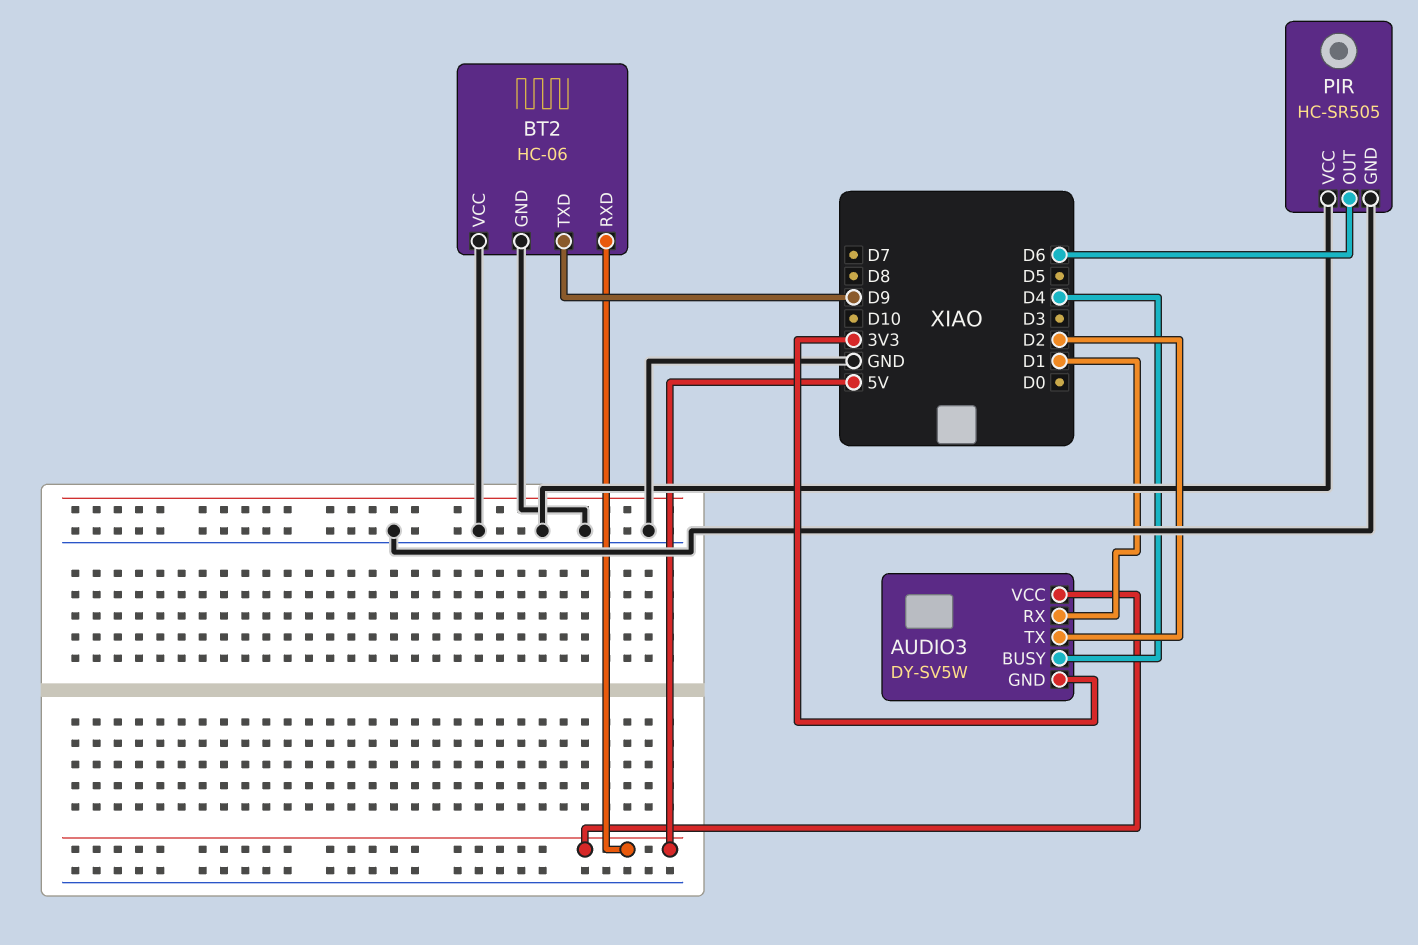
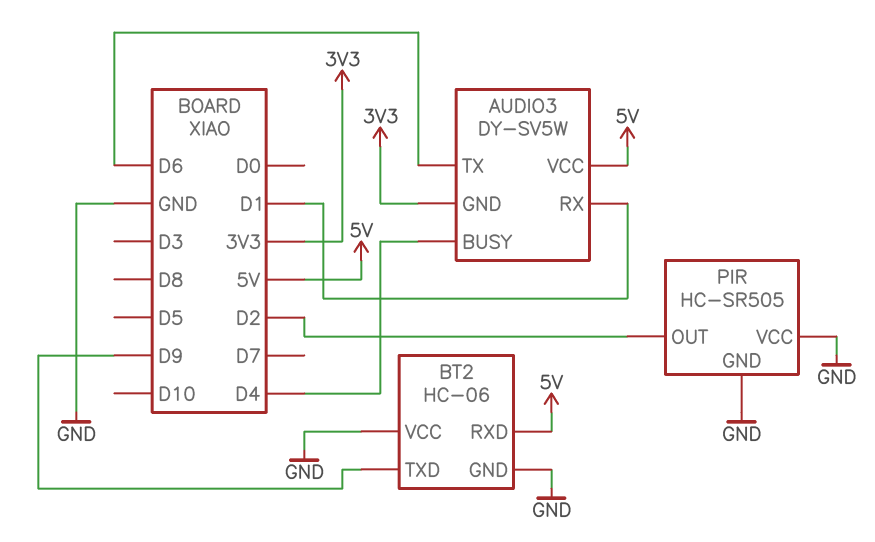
AUDIO3 pin TX: D2 -> D6
PIR pin OUT: D6 -> D2

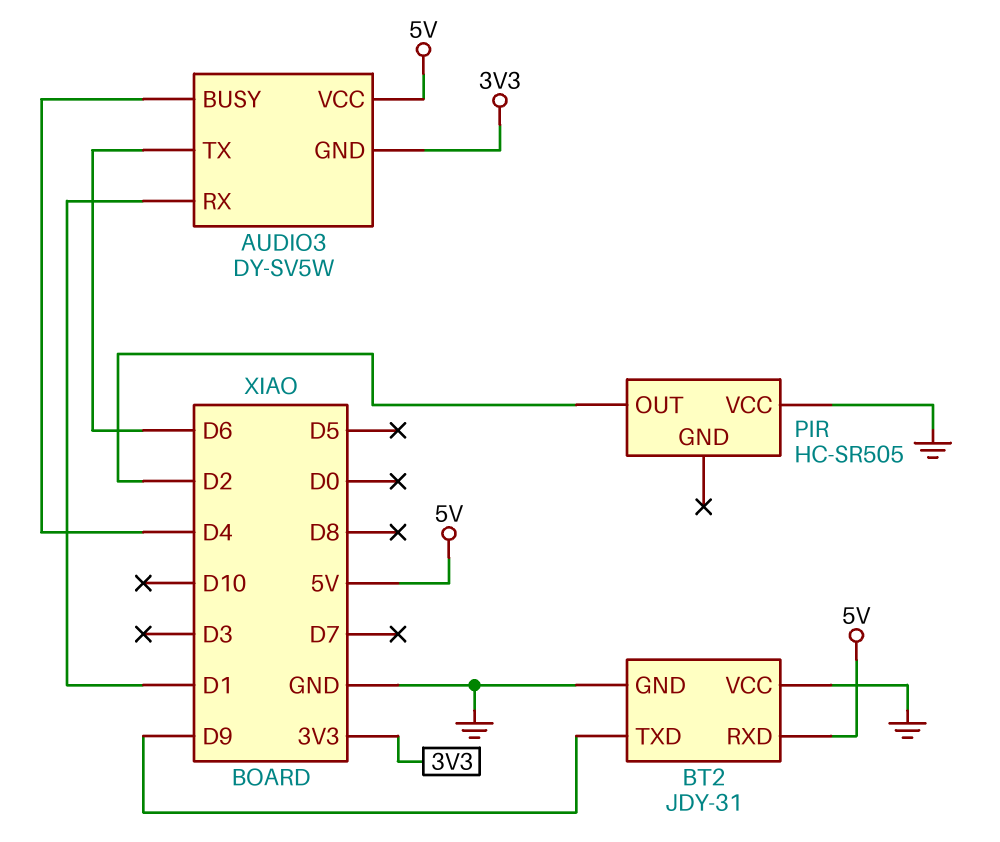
BT2: HC-06 -> JDY-31
PIR pin GND: GND -> none

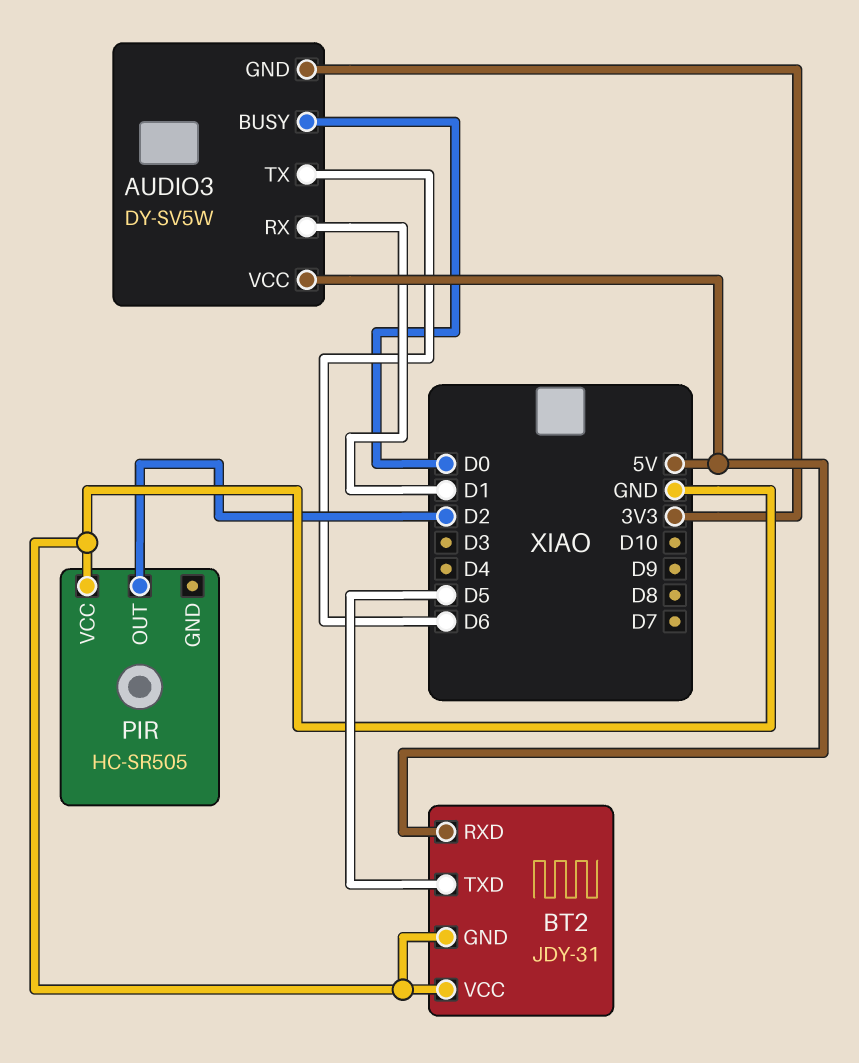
AUDIO3 pin BUSY: D4 -> D0
BT2 pin TXD: D9 -> D5

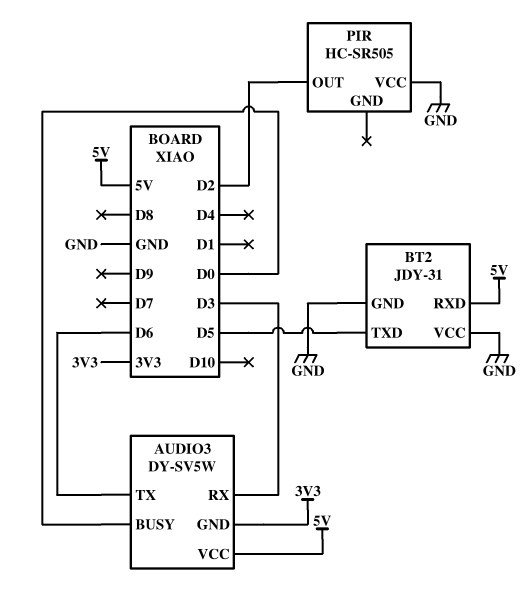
AUDIO3 pin RX: D1 -> D3

